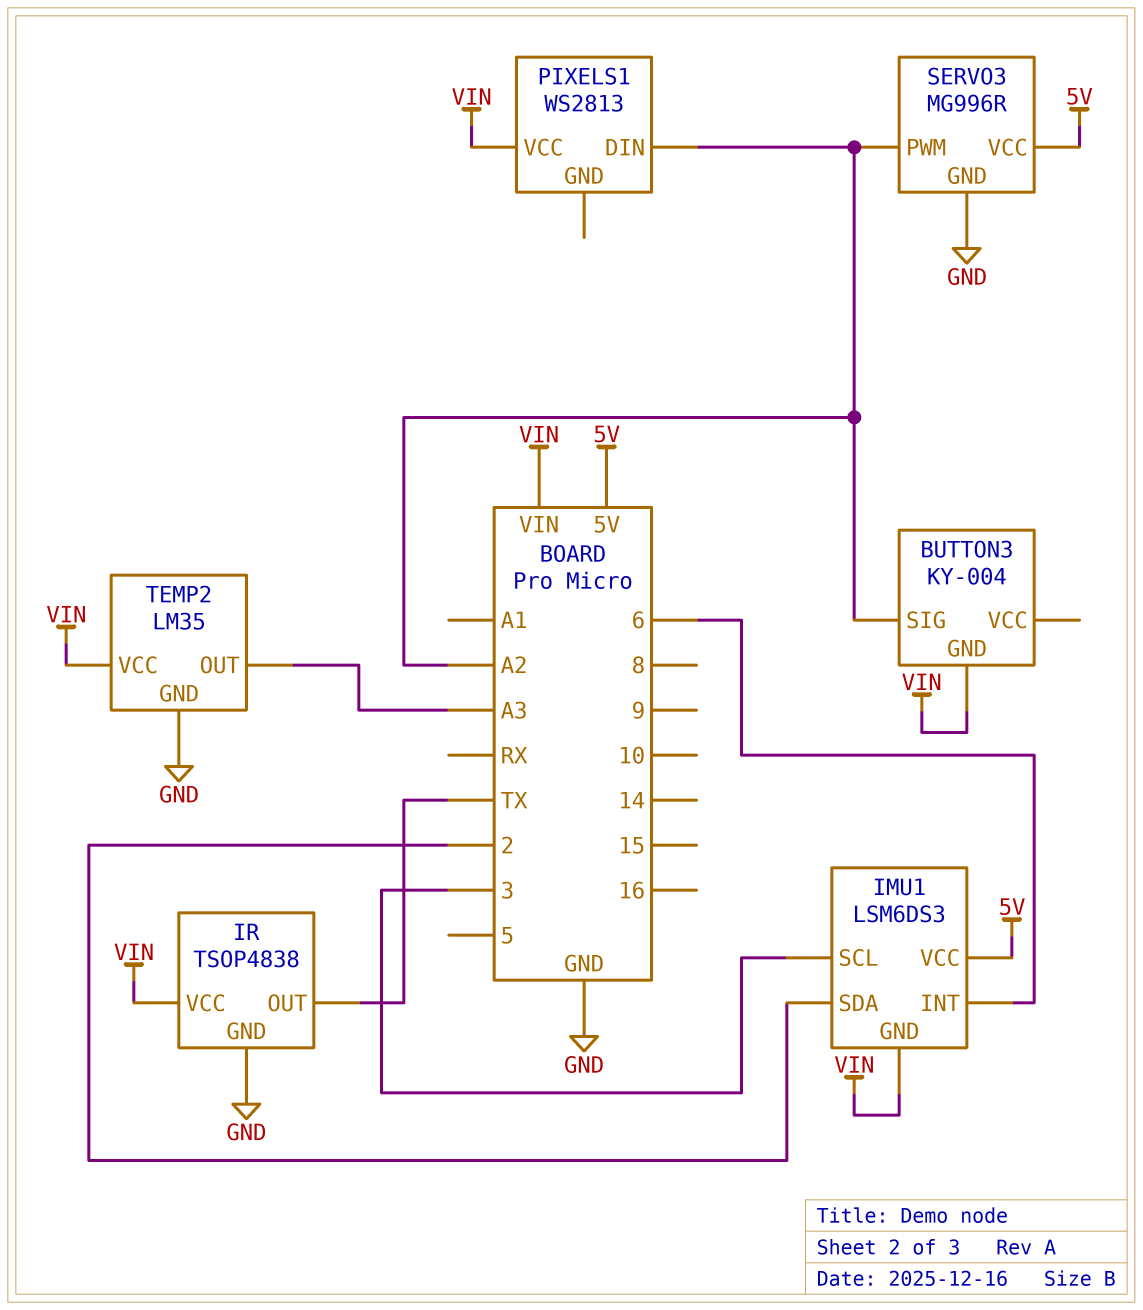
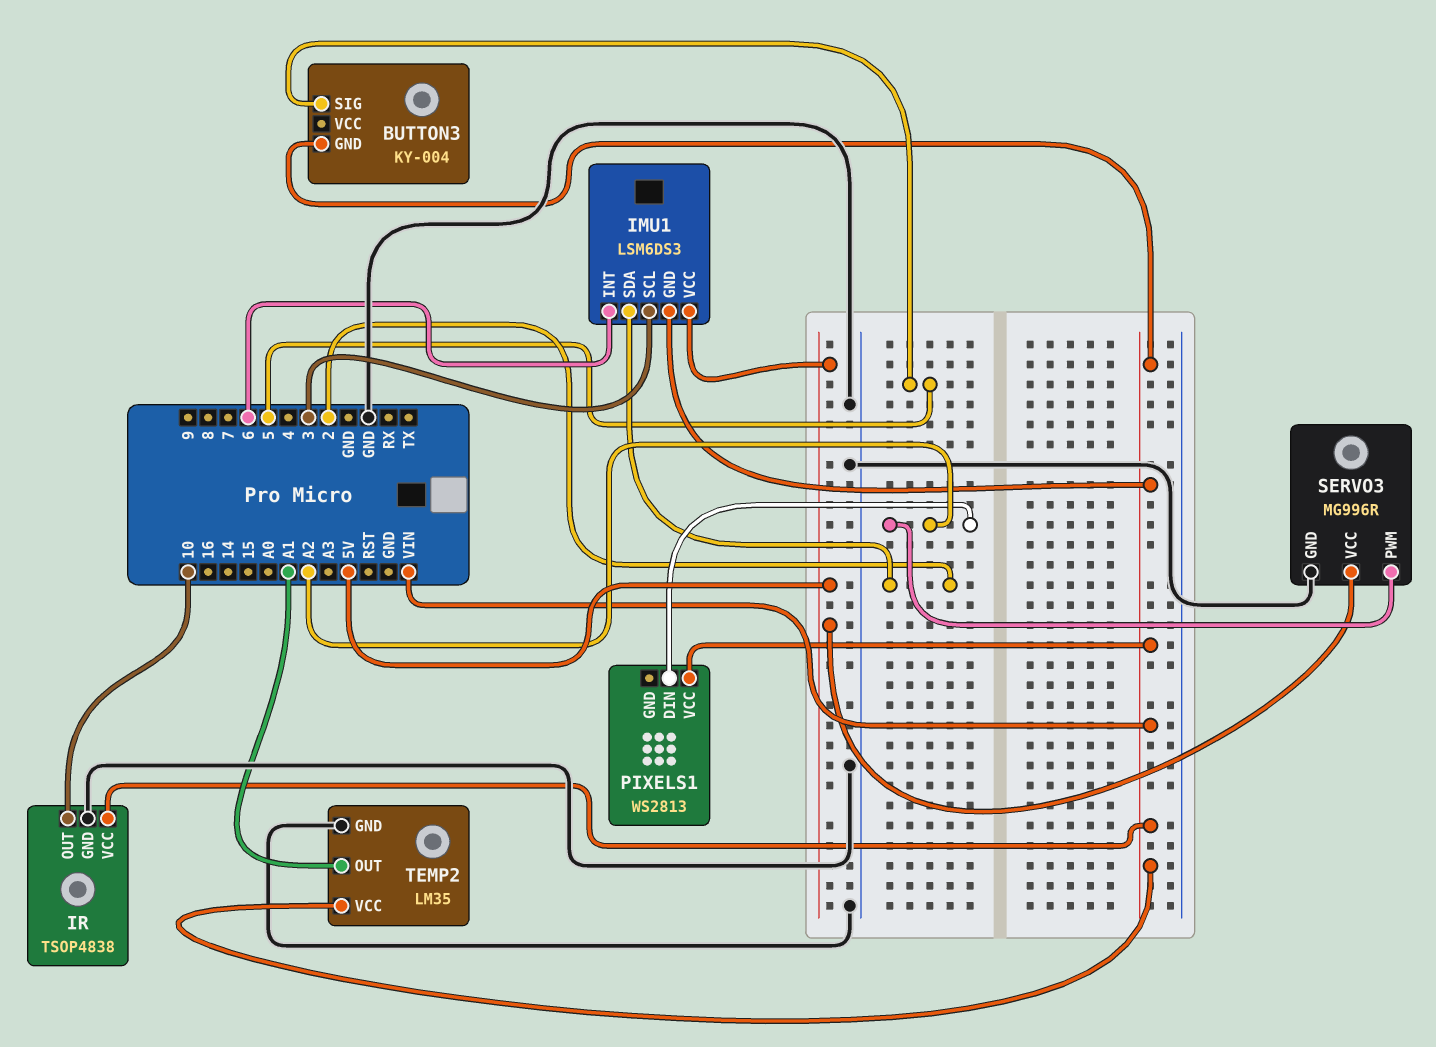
BUTTON3 pin SIG: A2 -> 5
IR pin OUT: TX -> 10
TEMP2 pin OUT: A3 -> A1

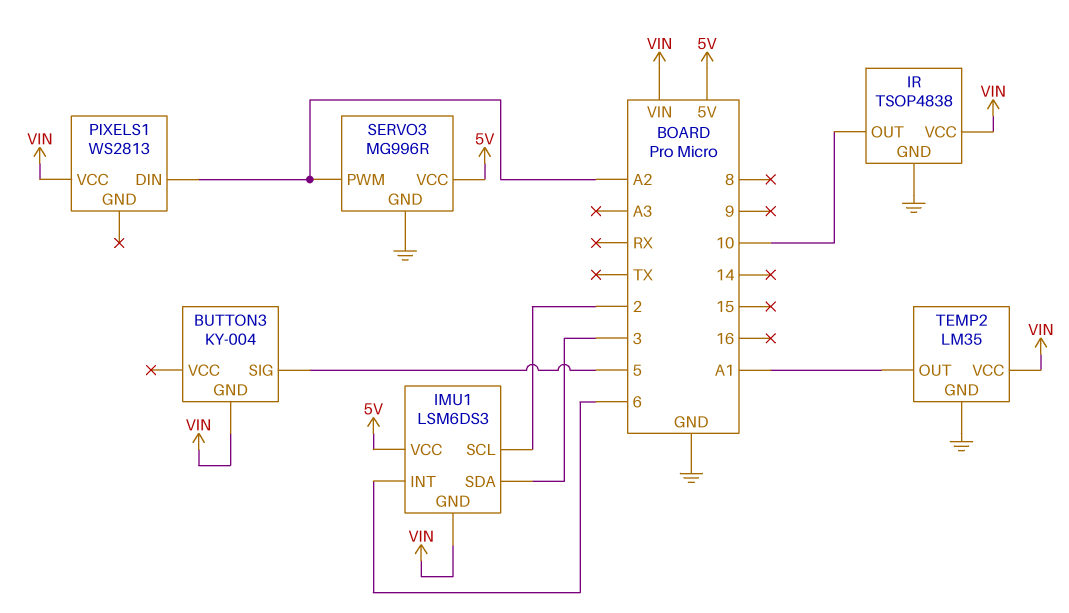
IMU1 pin SCL: 3 -> 2
IMU1 pin SDA: 2 -> 3

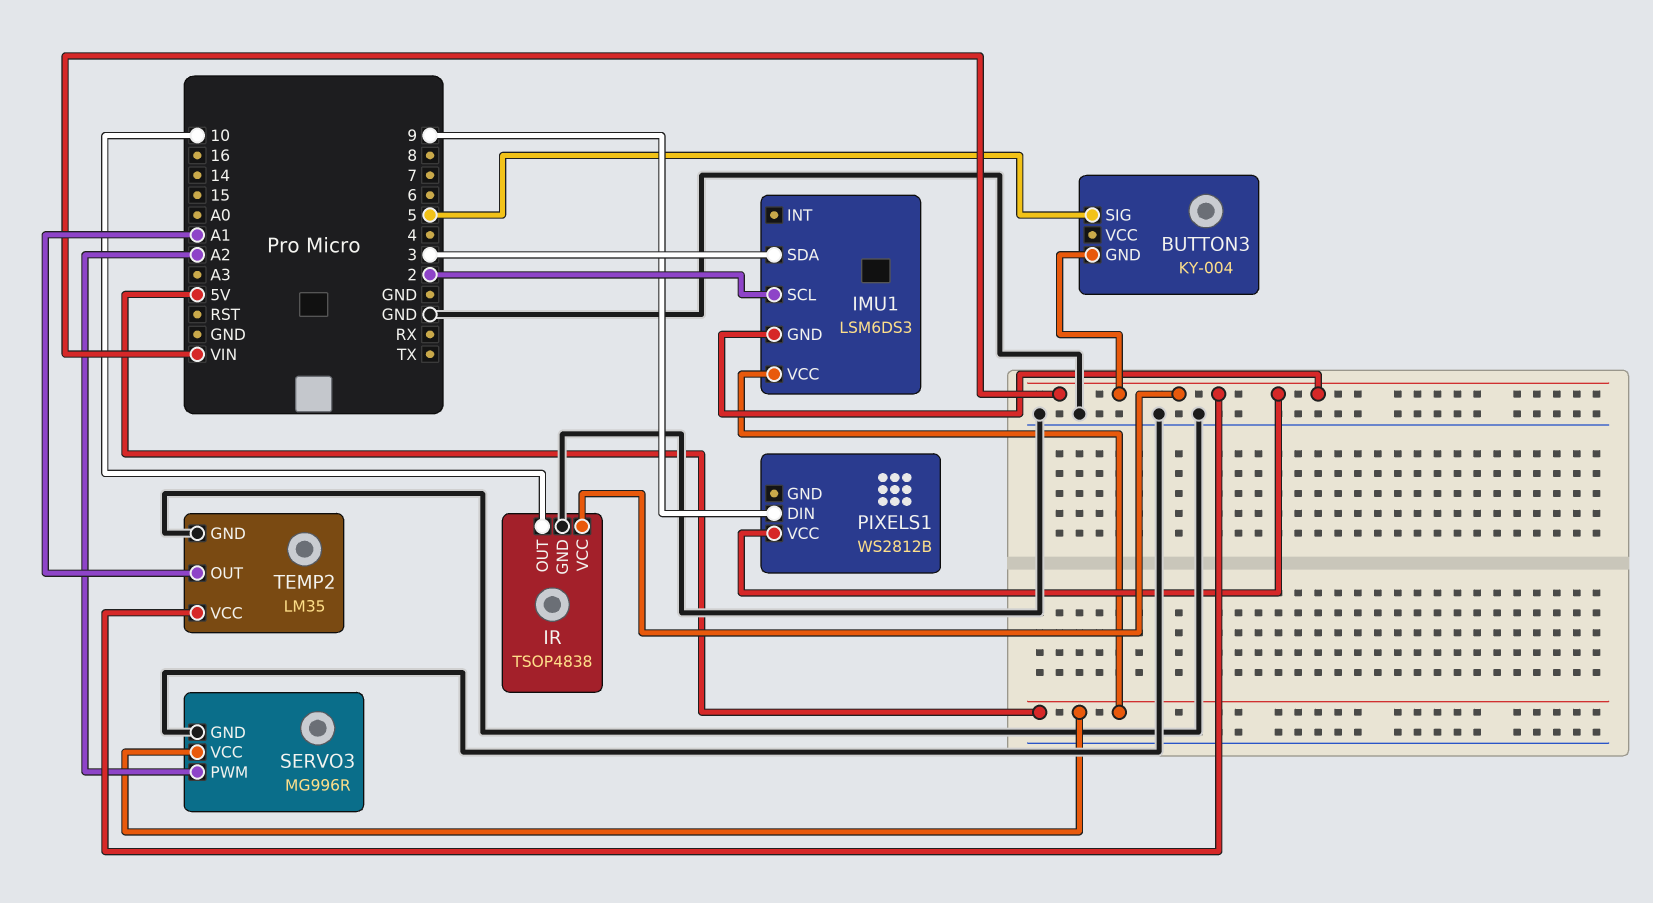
IMU1 pin INT: 6 -> none
PIXELS1: WS2813 -> WS2812B
PIXELS1 pin DIN: A2 -> 9

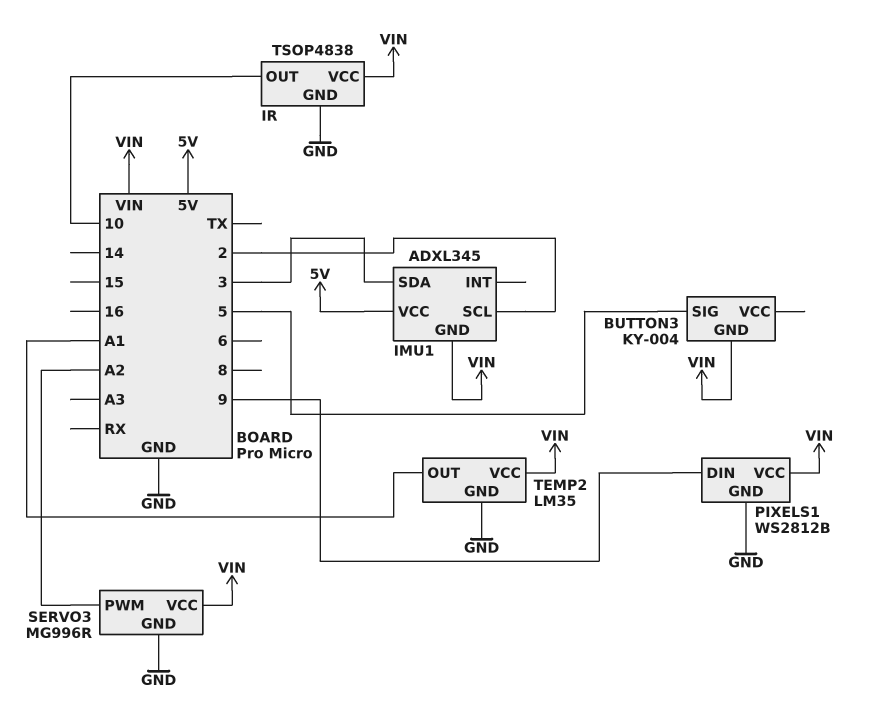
IMU1: LSM6DS3 -> ADXL345
PIXELS1 pin GND: none -> GND
SERVO3 pin VCC: 5V -> VIN

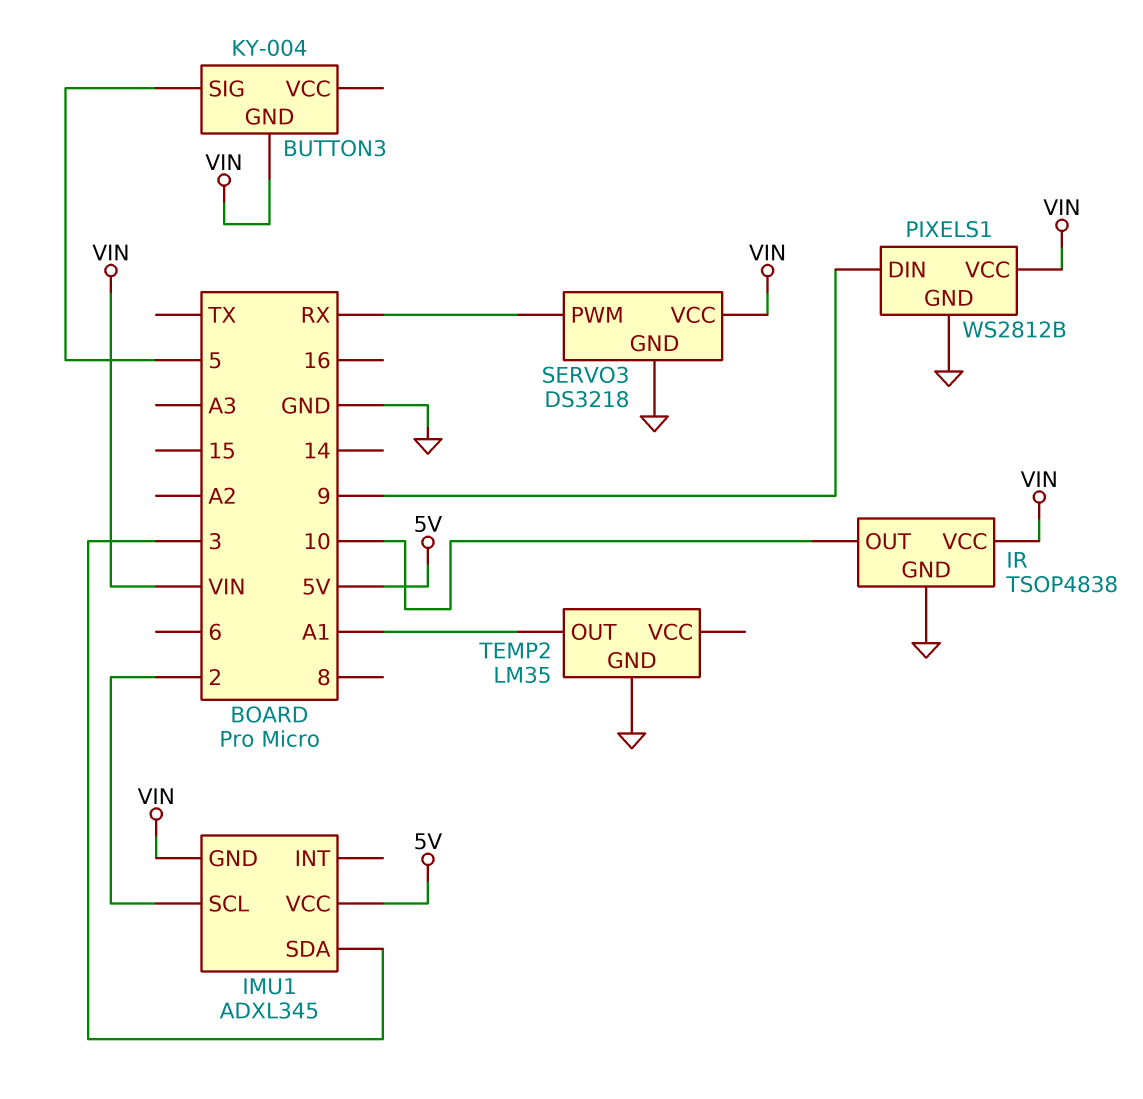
SERVO3: MG996R -> DS3218
SERVO3 pin PWM: A2 -> RX
TEMP2 pin VCC: VIN -> none

